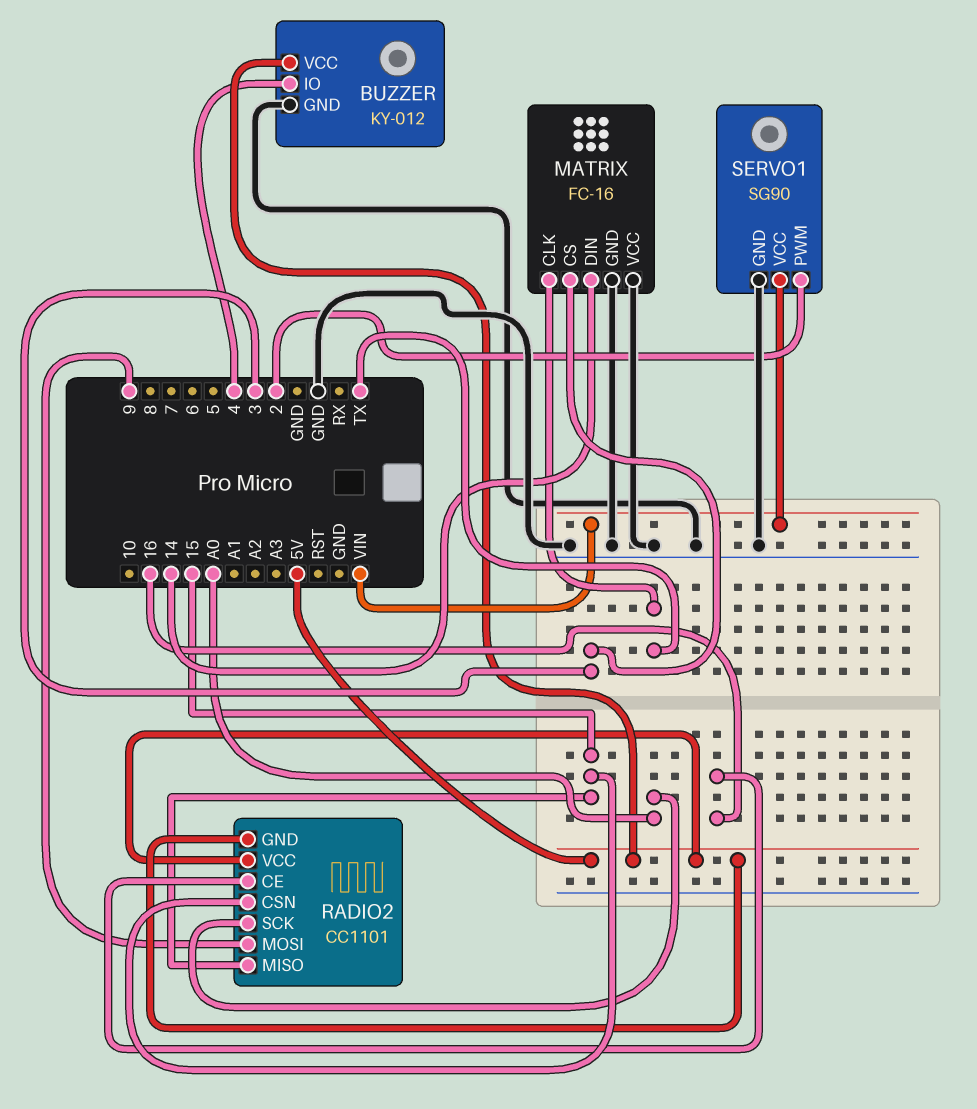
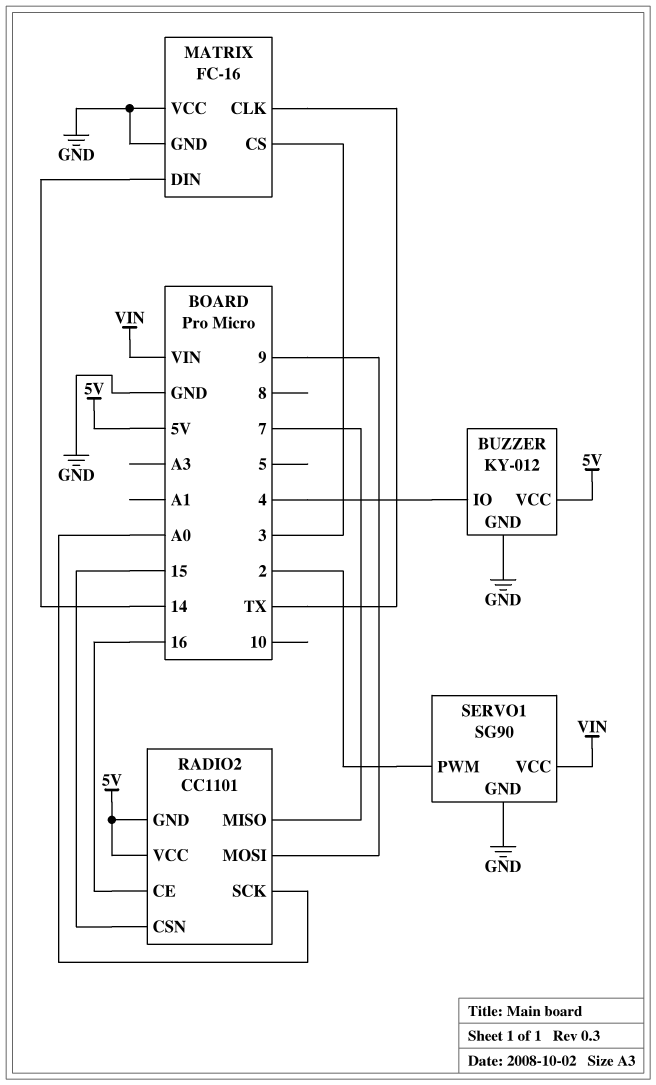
RADIO2 pin MISO: 15 -> 7

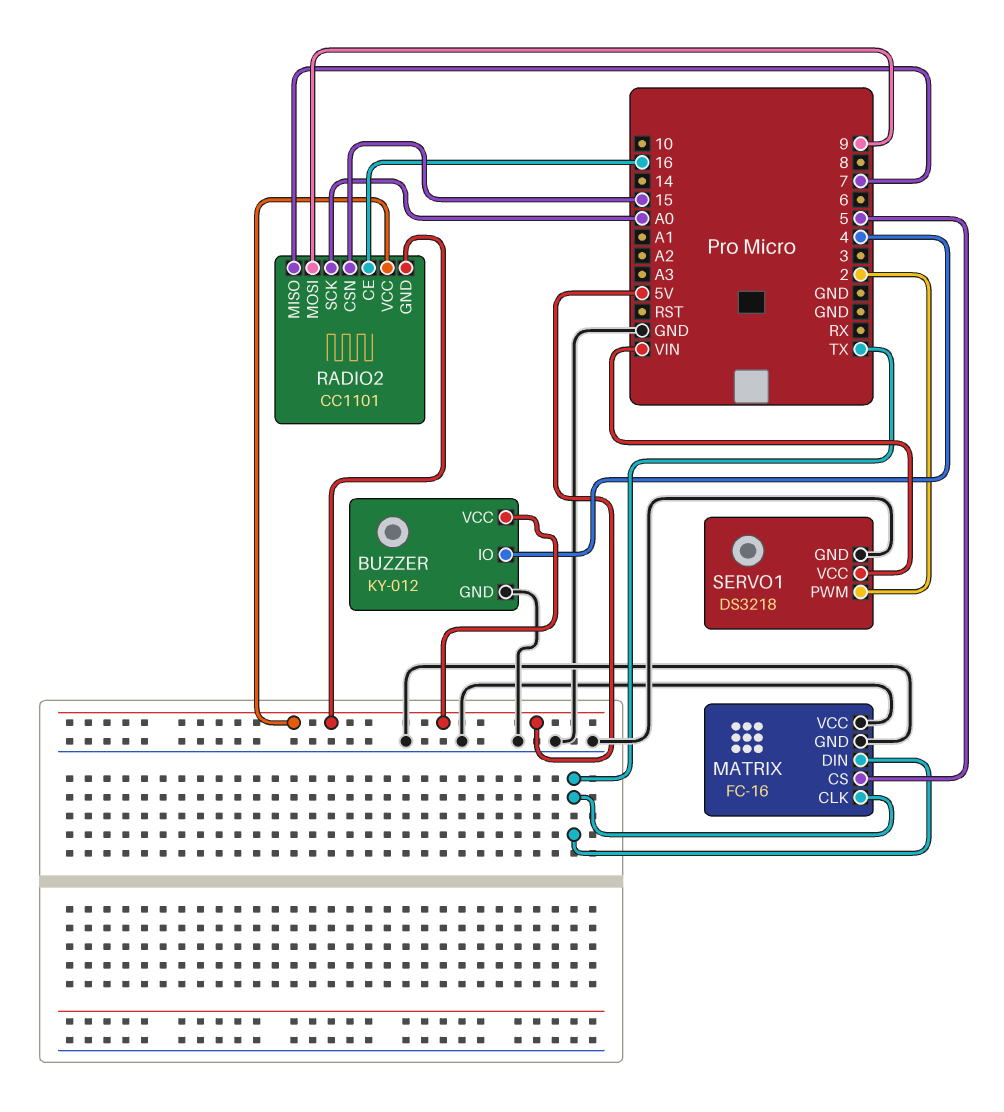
MATRIX pin CS: 3 -> 5
MATRIX pin DIN: 14 -> TX
SERVO1: SG90 -> DS3218

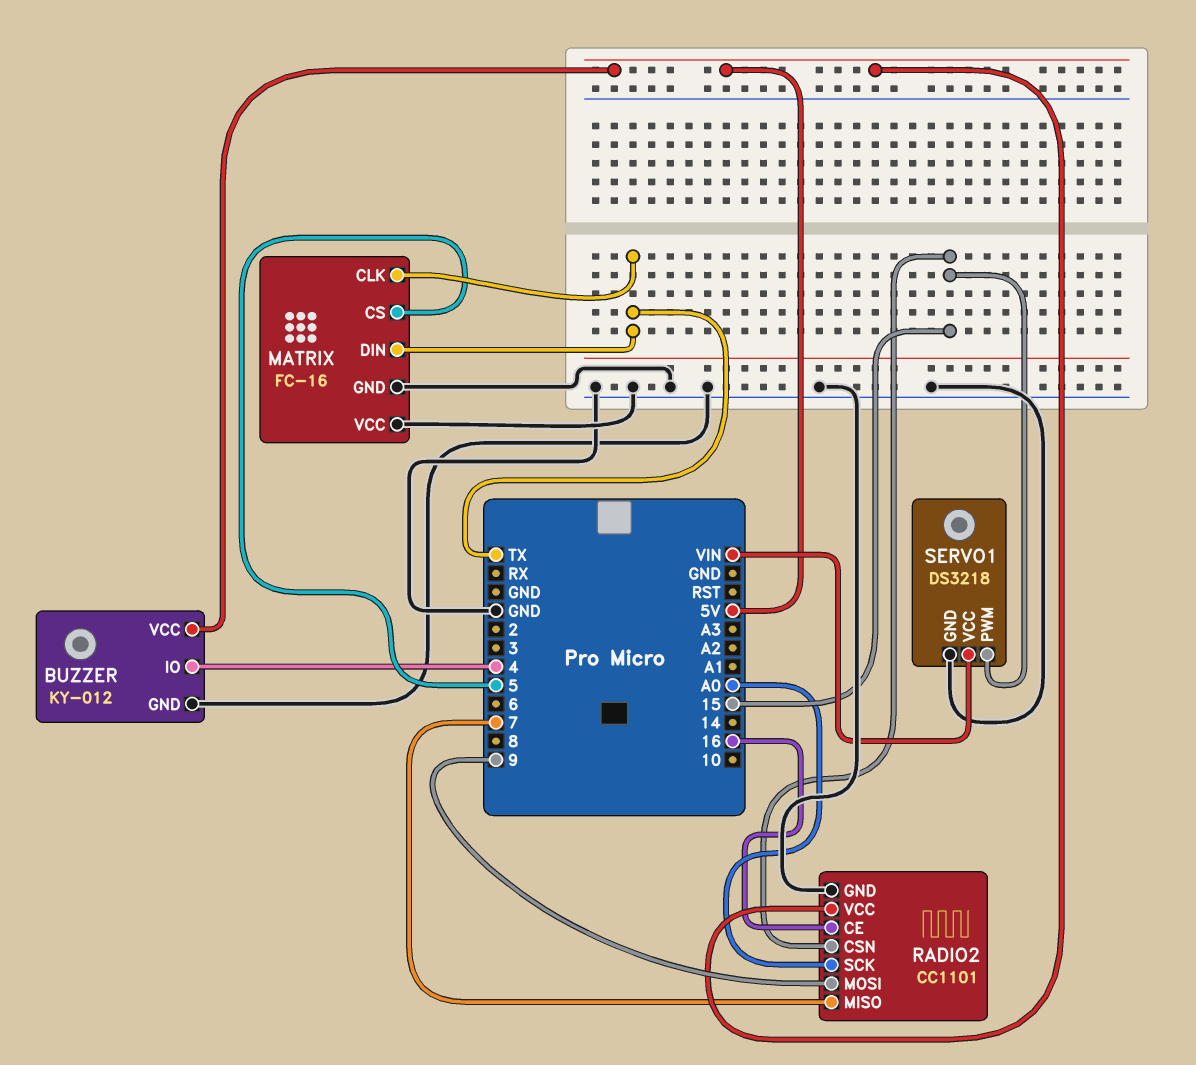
RADIO2 pin GND: 5V -> GND
SERVO1 pin PWM: 2 -> 15

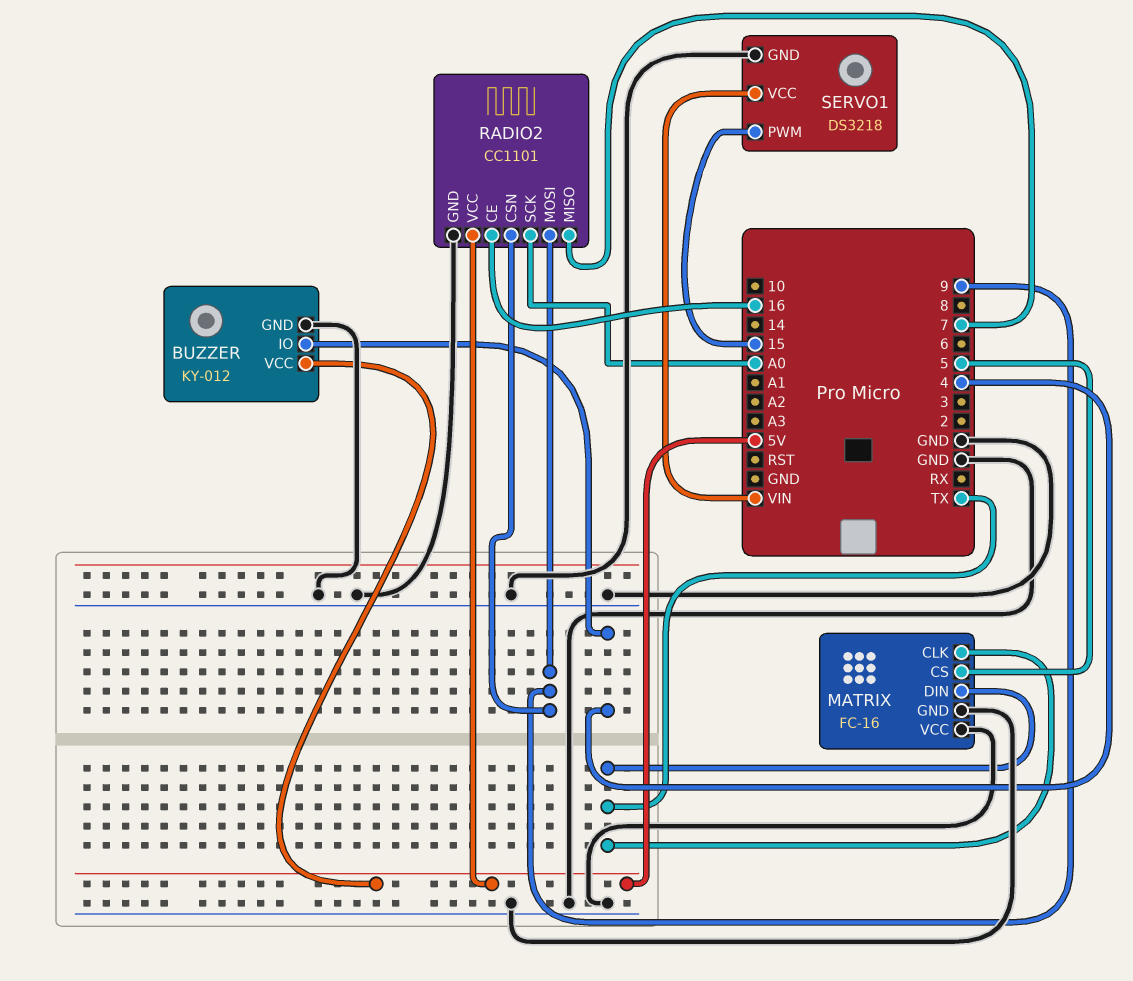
RADIO2 pin CSN: 15 -> 9

